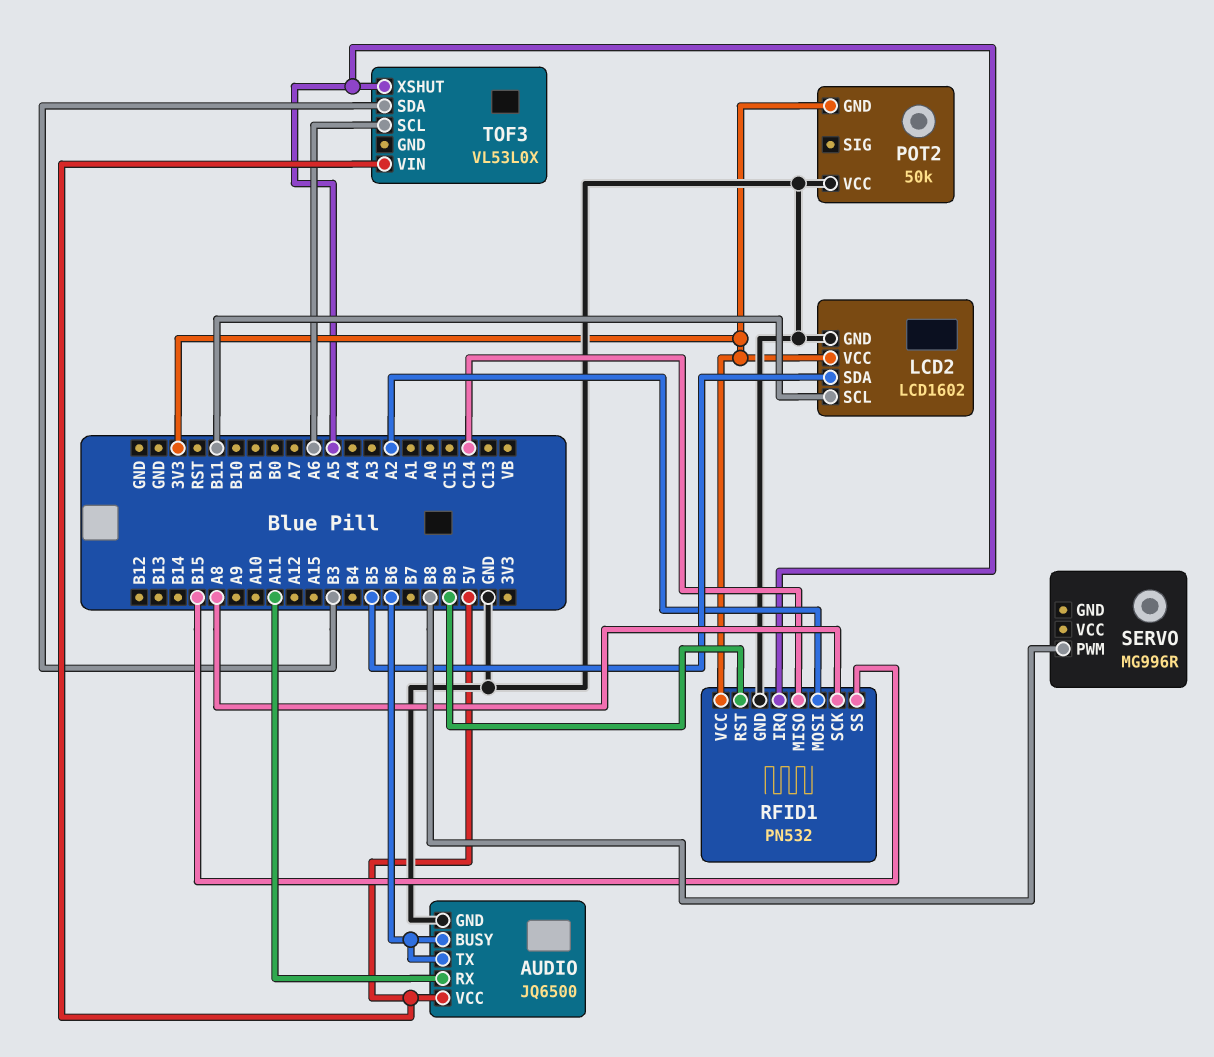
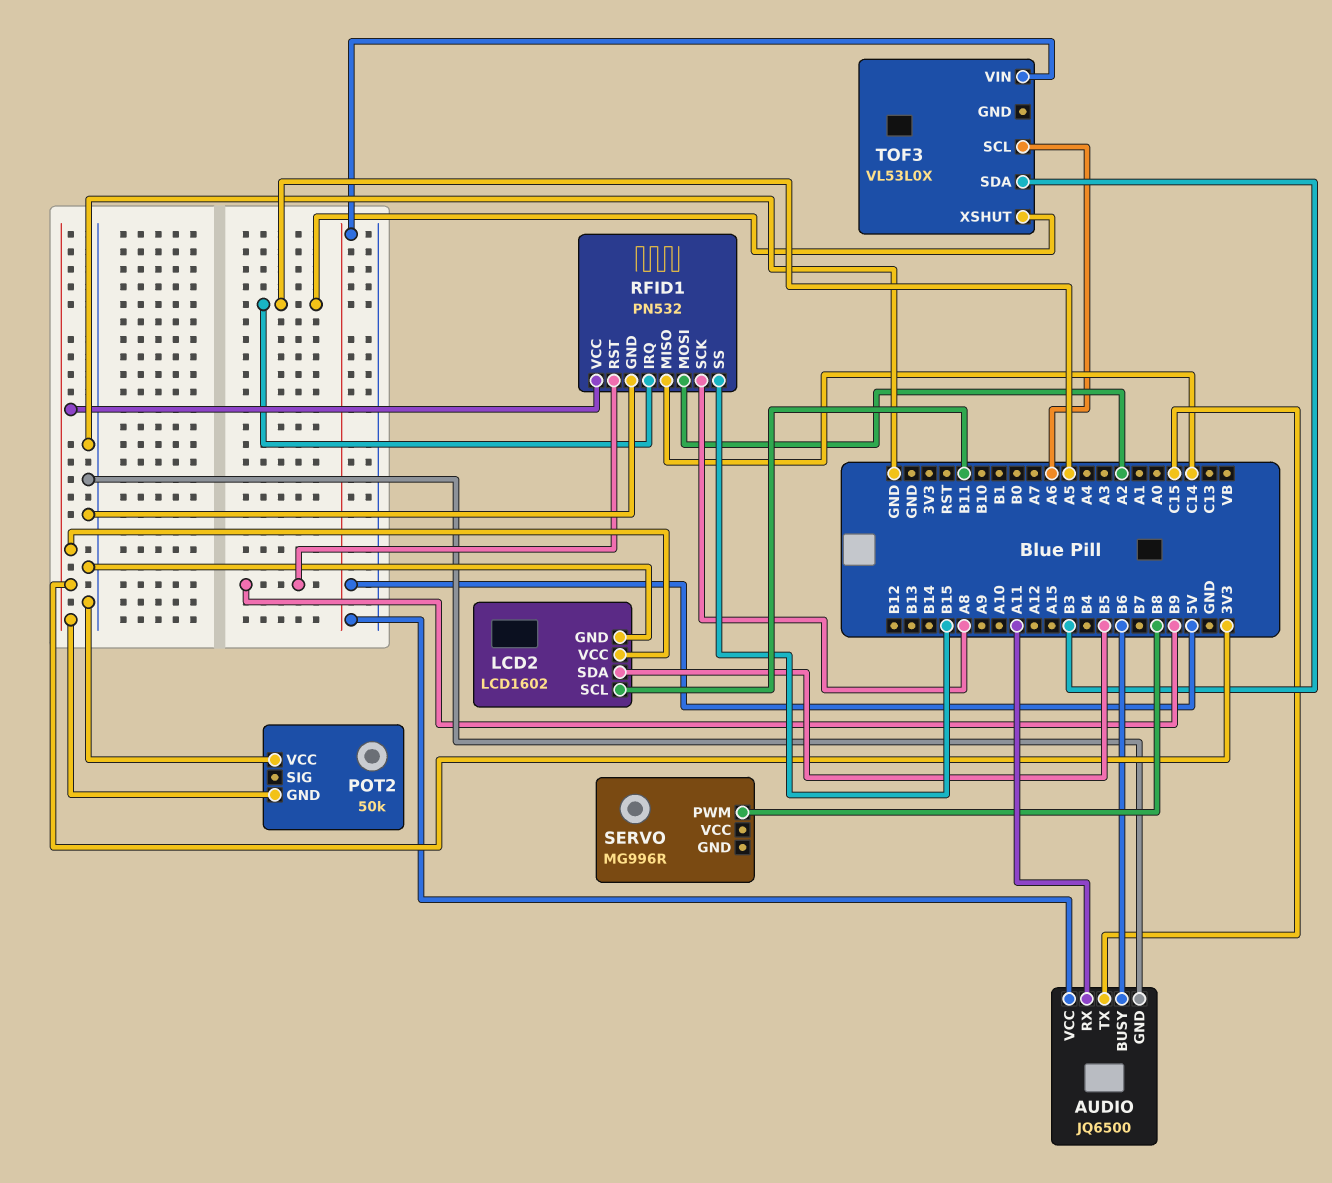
AUDIO pin TX: B6 -> C15

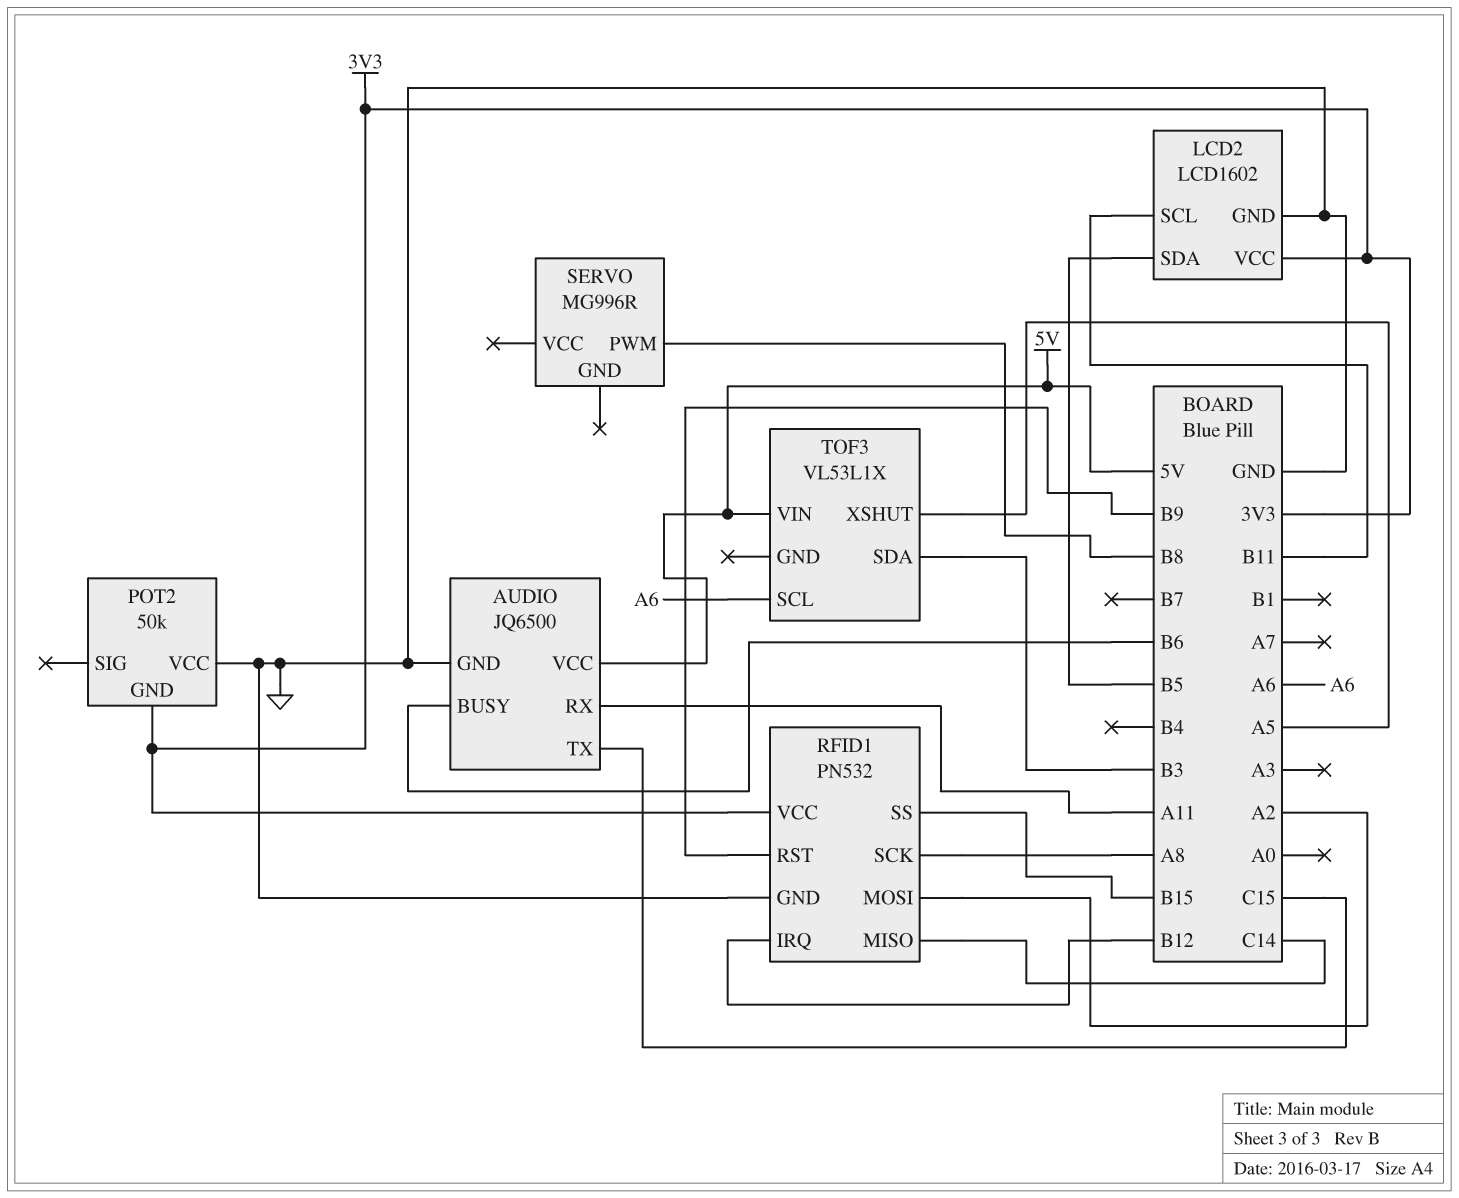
RFID1 pin IRQ: A5 -> B12
TOF3: VL53L0X -> VL53L1X

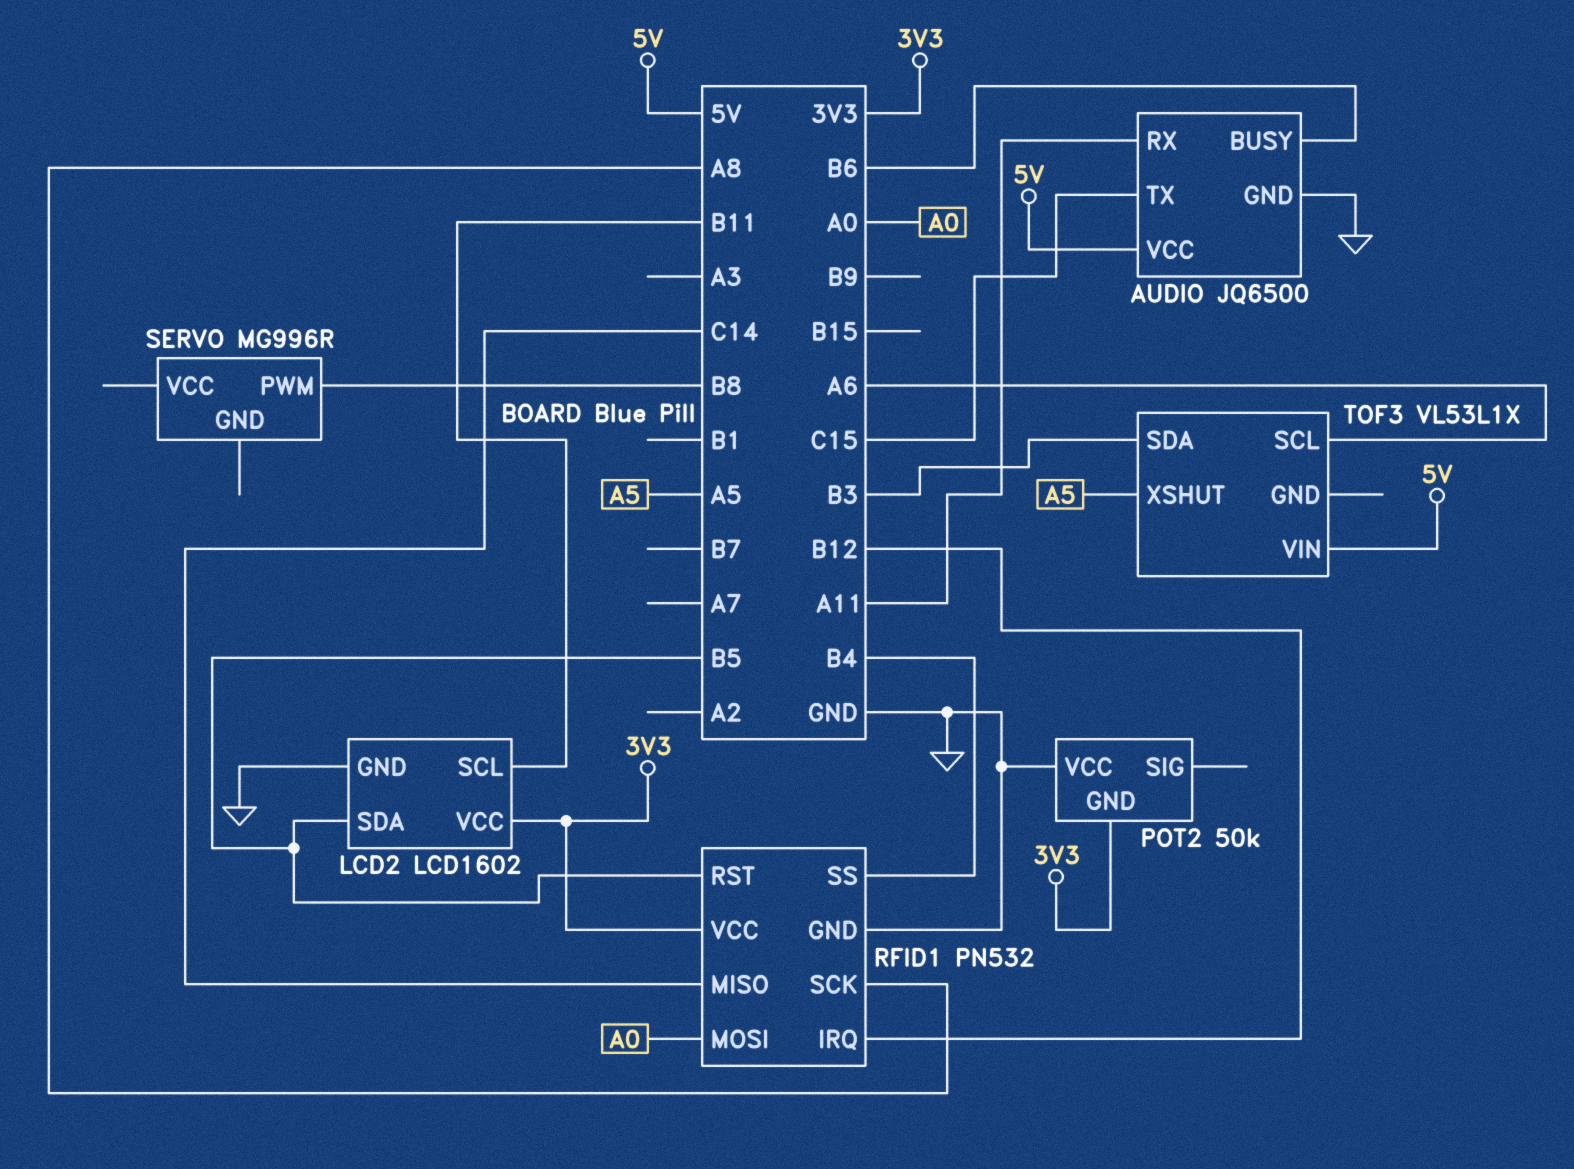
RFID1 pin MOSI: A2 -> A0
RFID1 pin RST: B9 -> B5
RFID1 pin SS: B15 -> B4

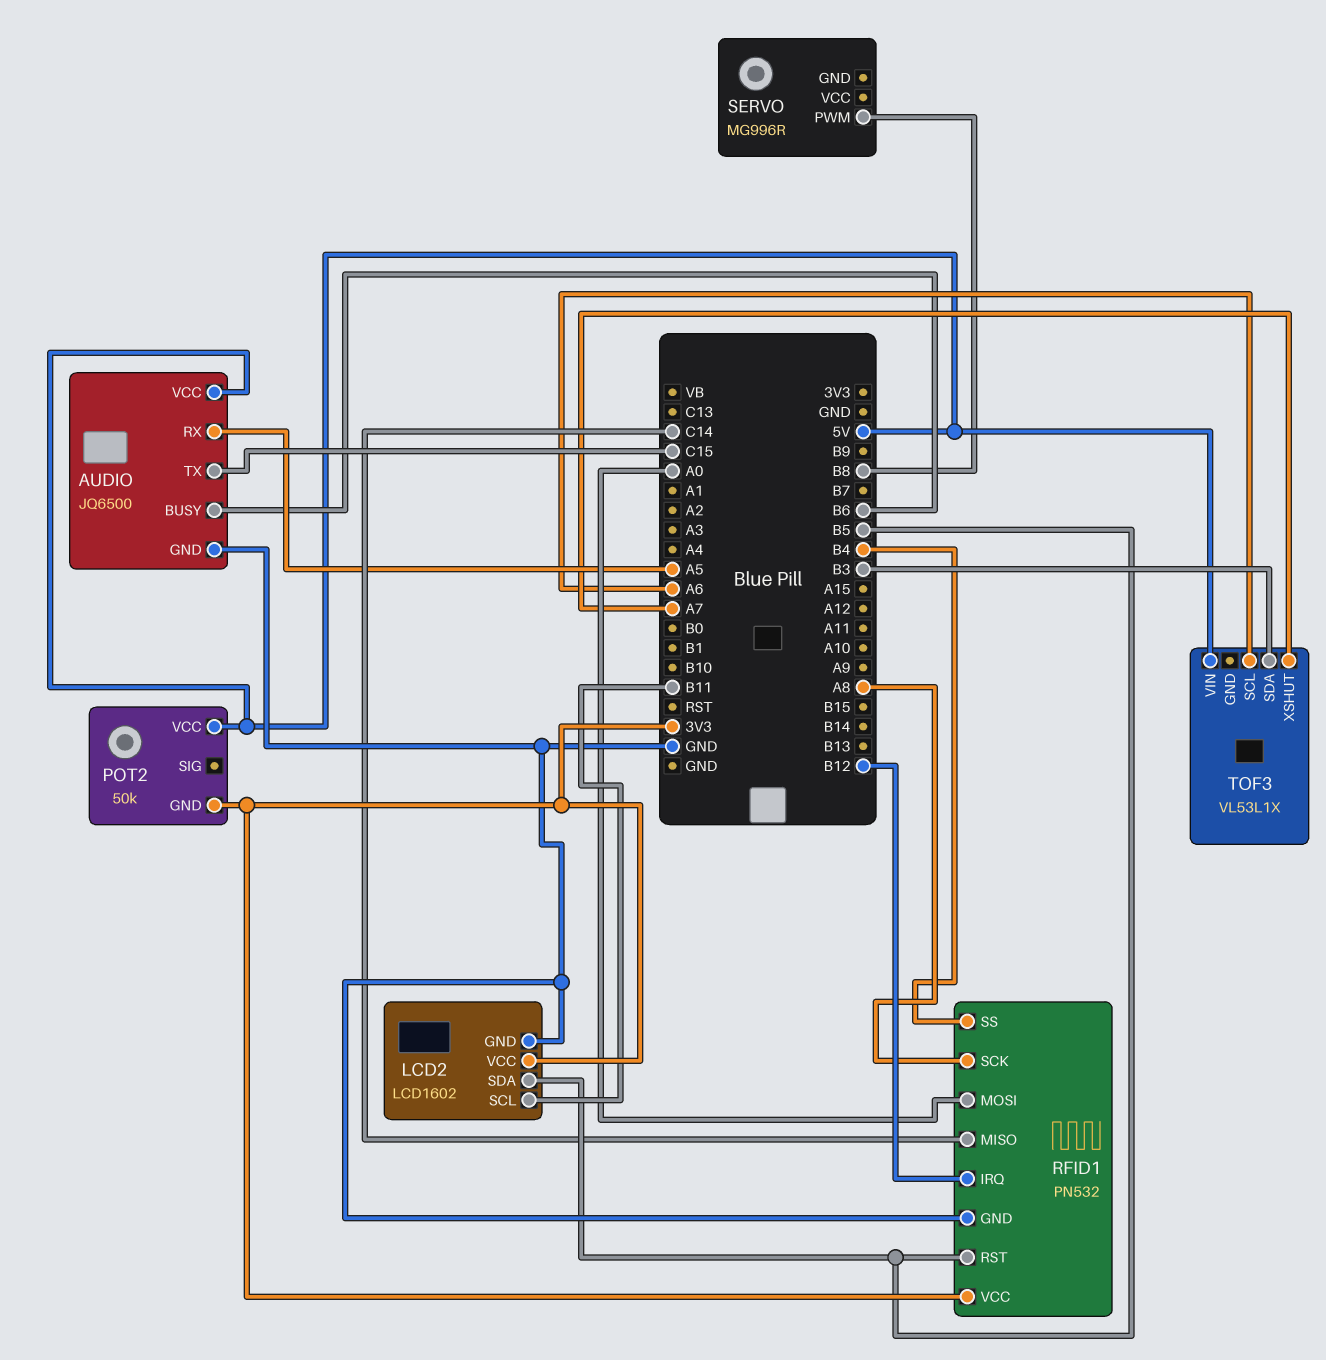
AUDIO pin RX: A11 -> A5
POT2 pin VCC: GND -> 5V
TOF3 pin XSHUT: A5 -> A7

